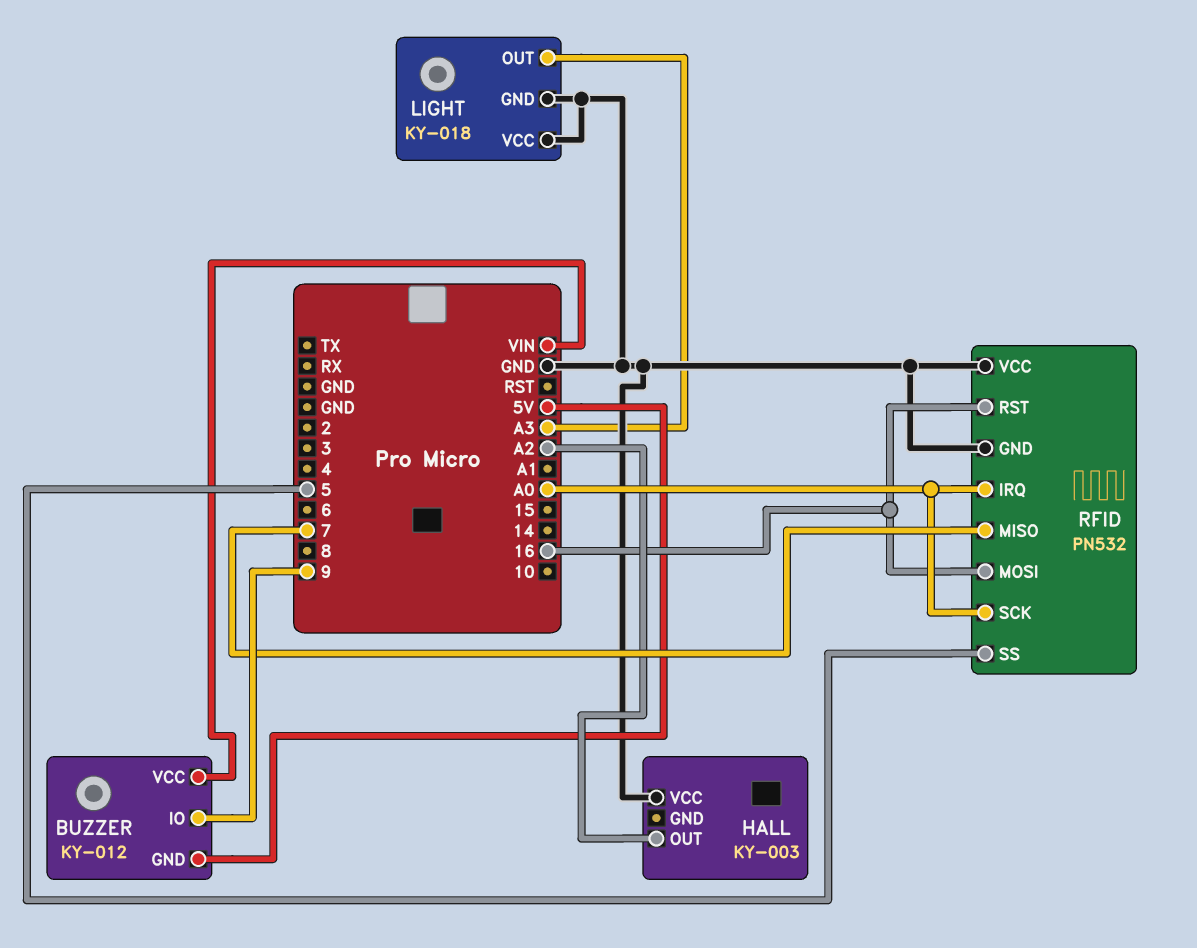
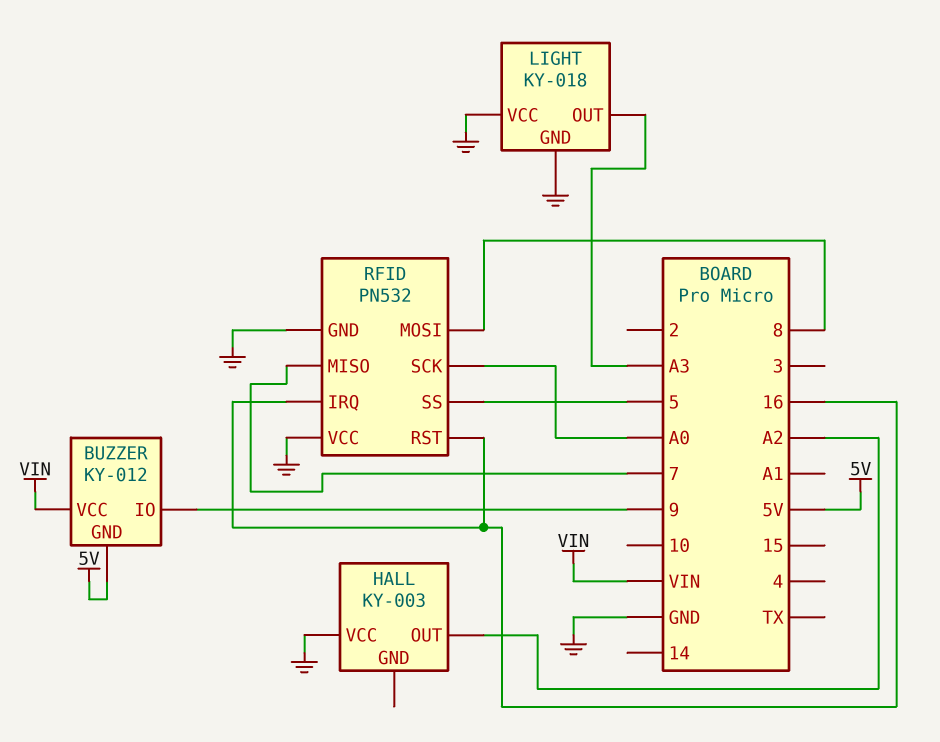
RFID pin IRQ: A0 -> 16
RFID pin MOSI: 16 -> 8

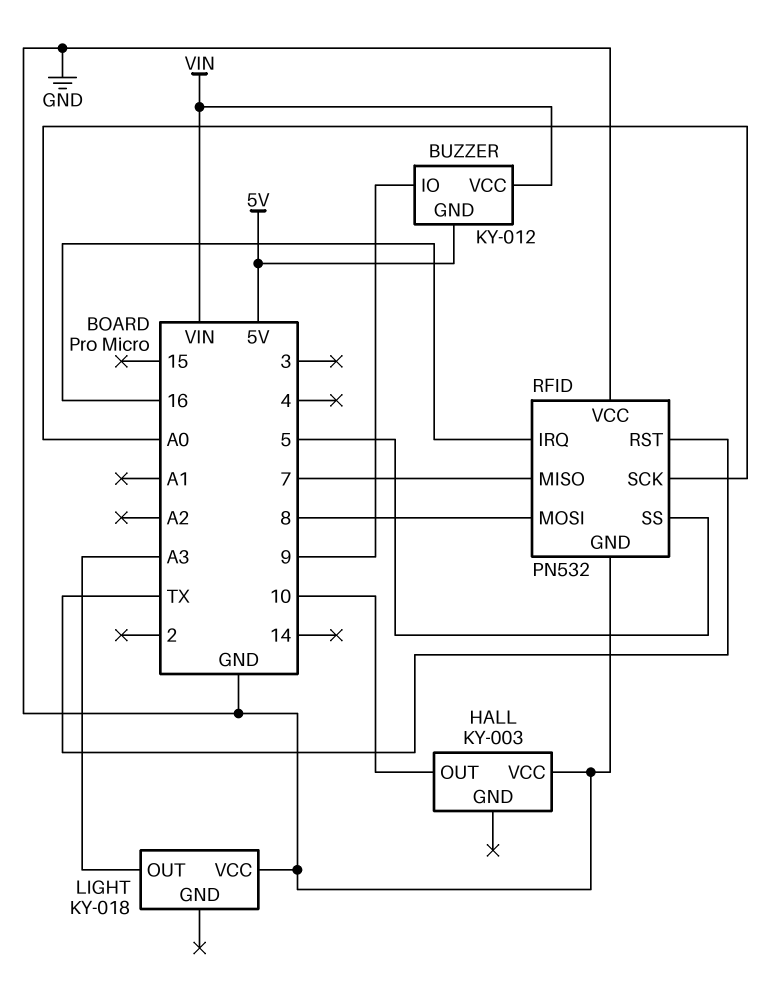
HALL pin OUT: A2 -> 10
LIGHT pin GND: GND -> none
RFID pin RST: 16 -> TX

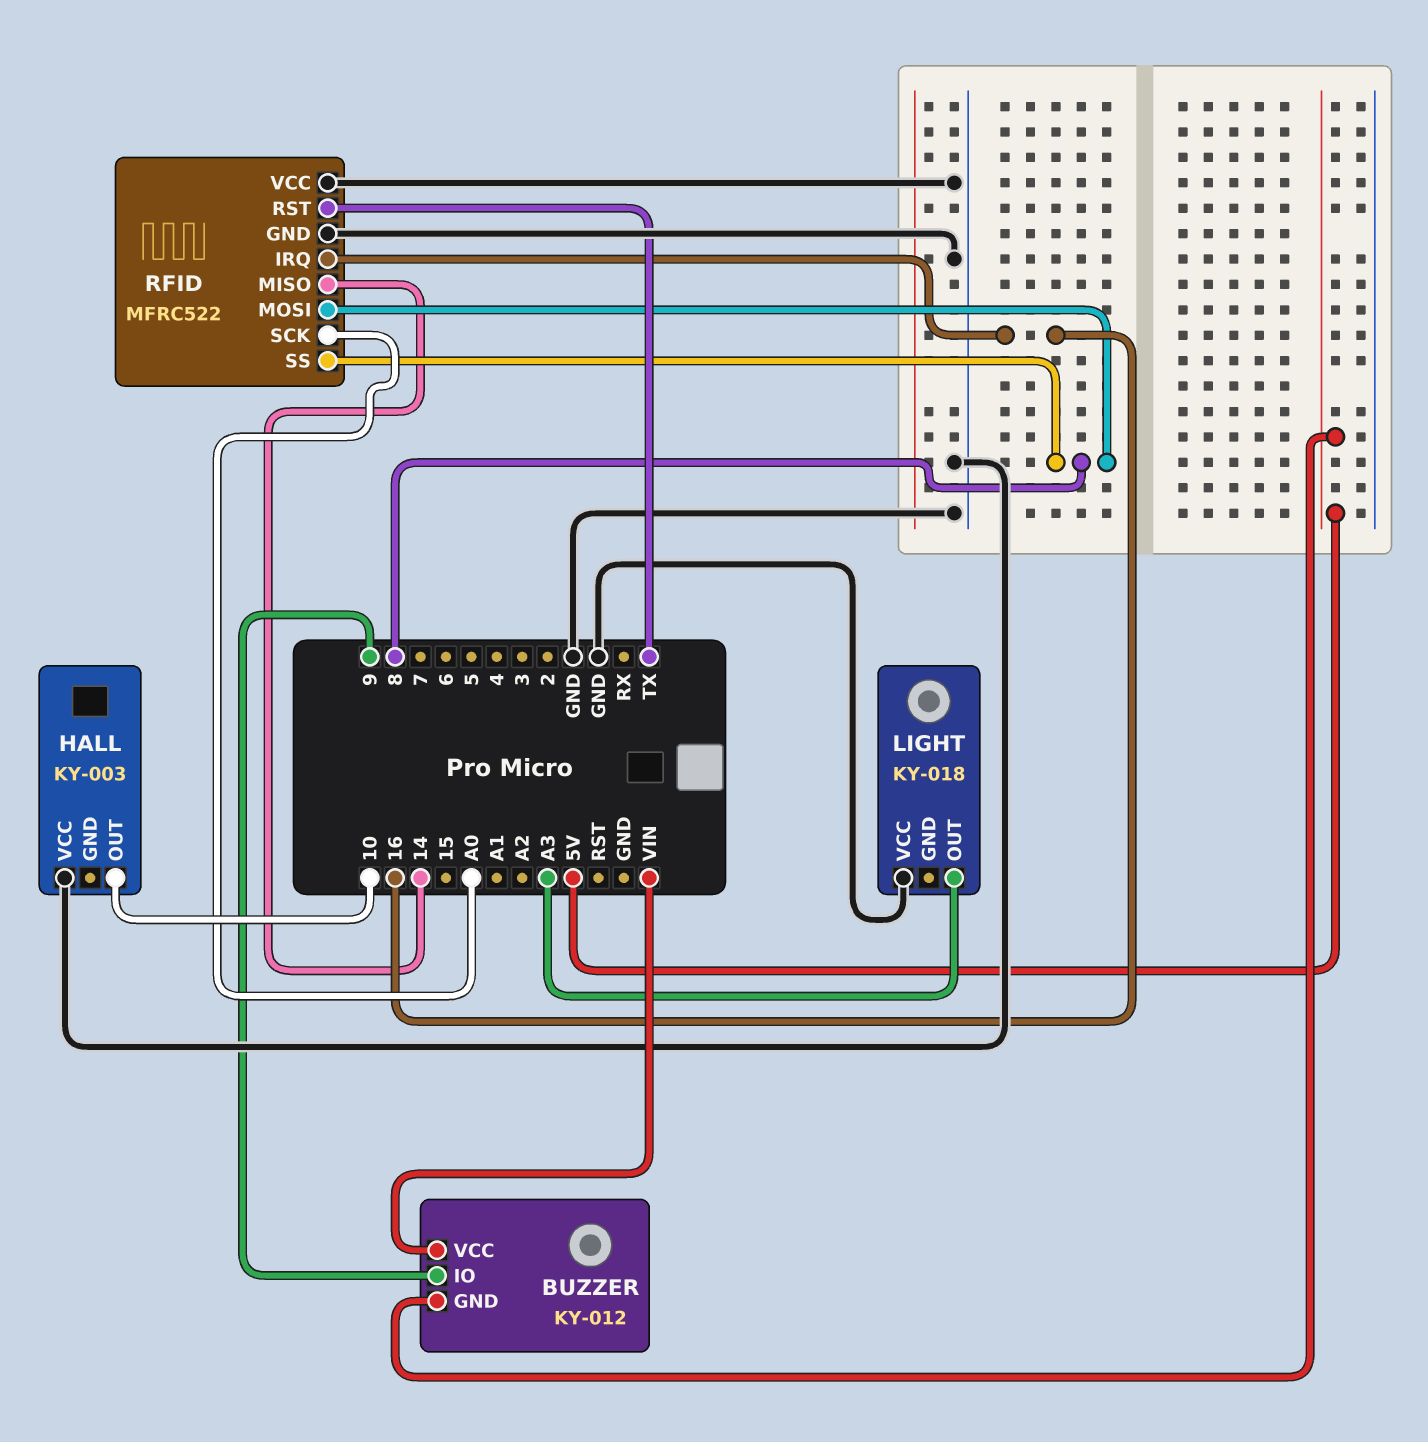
RFID: PN532 -> MFRC522
RFID pin MISO: 7 -> 14
RFID pin SS: 5 -> 8

